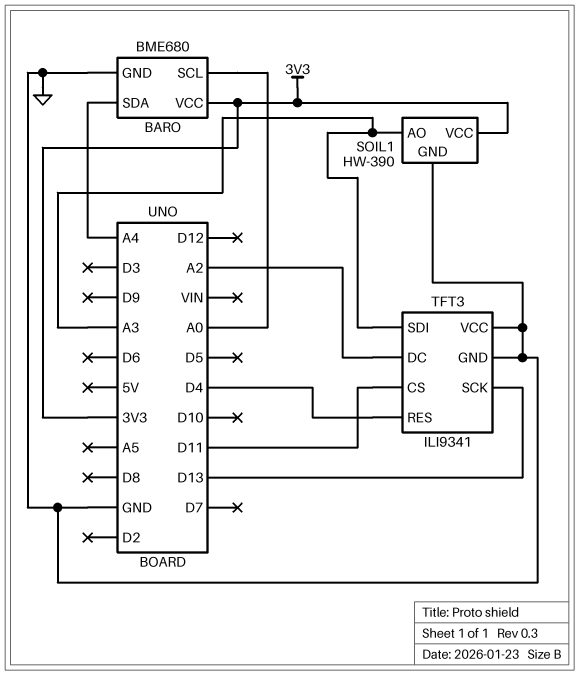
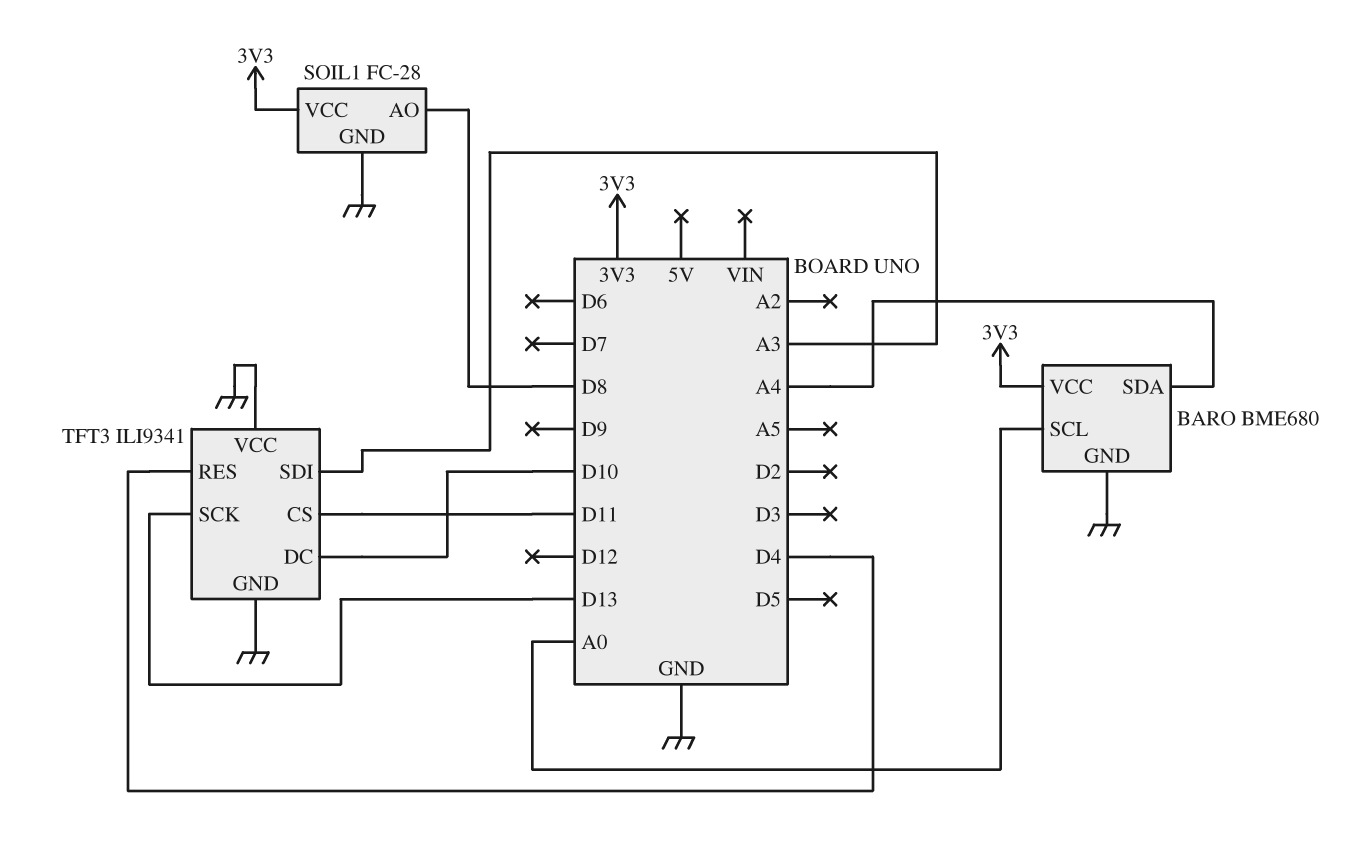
SOIL1: HW-390 -> FC-28
SOIL1 pin AO: A3 -> D8
TFT3 pin DC: A2 -> D10

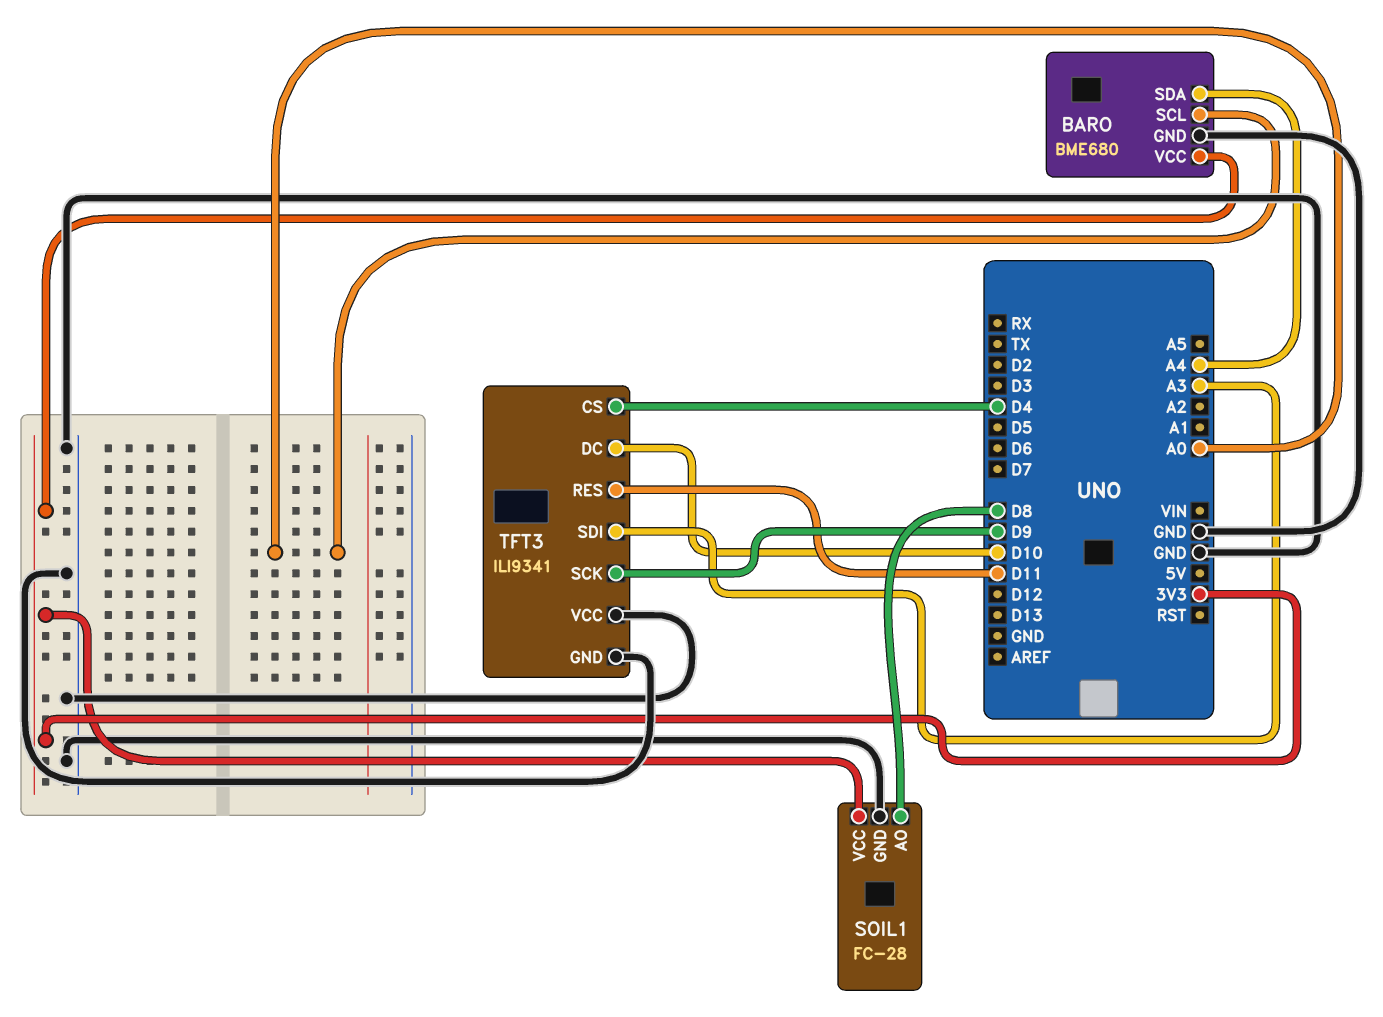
TFT3 pin CS: D11 -> D4
TFT3 pin RES: D4 -> D11
TFT3 pin SCK: D13 -> D9

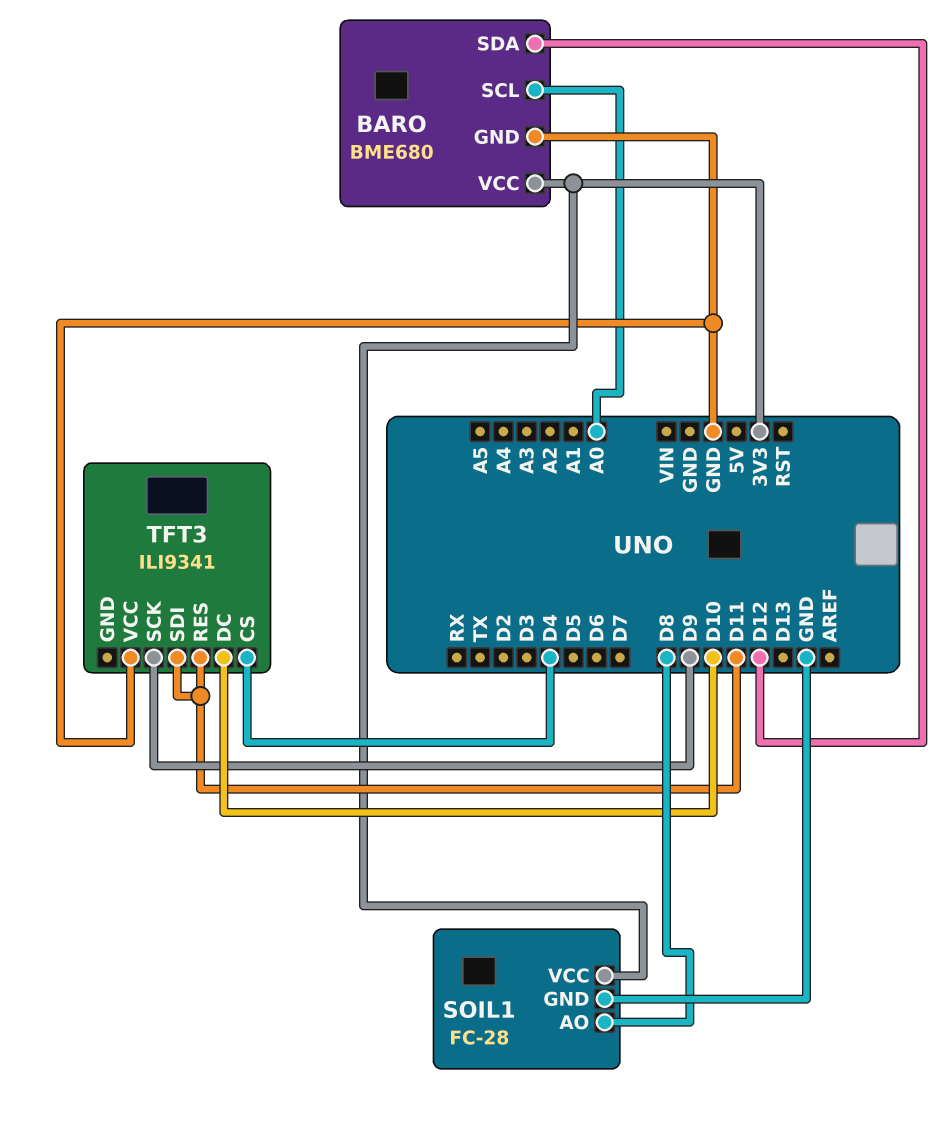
BARO pin SDA: A4 -> D12
TFT3 pin GND: GND -> none
TFT3 pin SDI: A3 -> D11

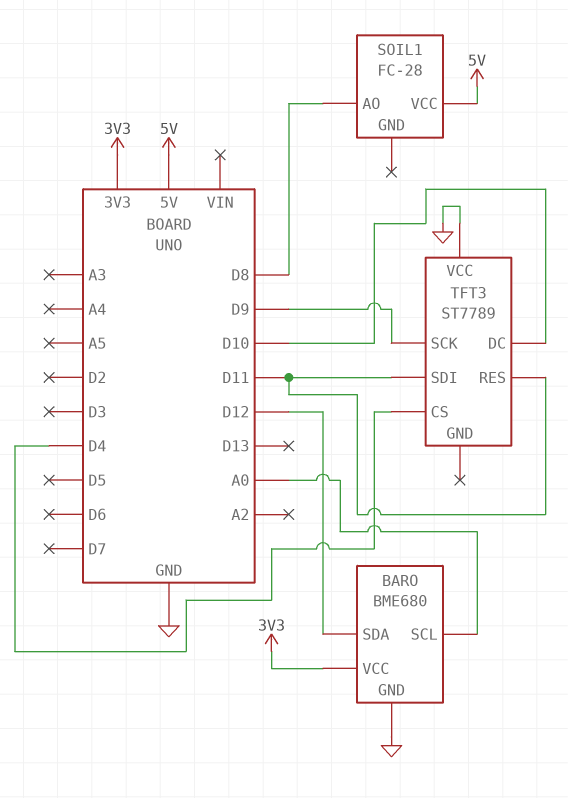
SOIL1 pin GND: GND -> none
SOIL1 pin VCC: 3V3 -> 5V
TFT3: ILI9341 -> ST7789

